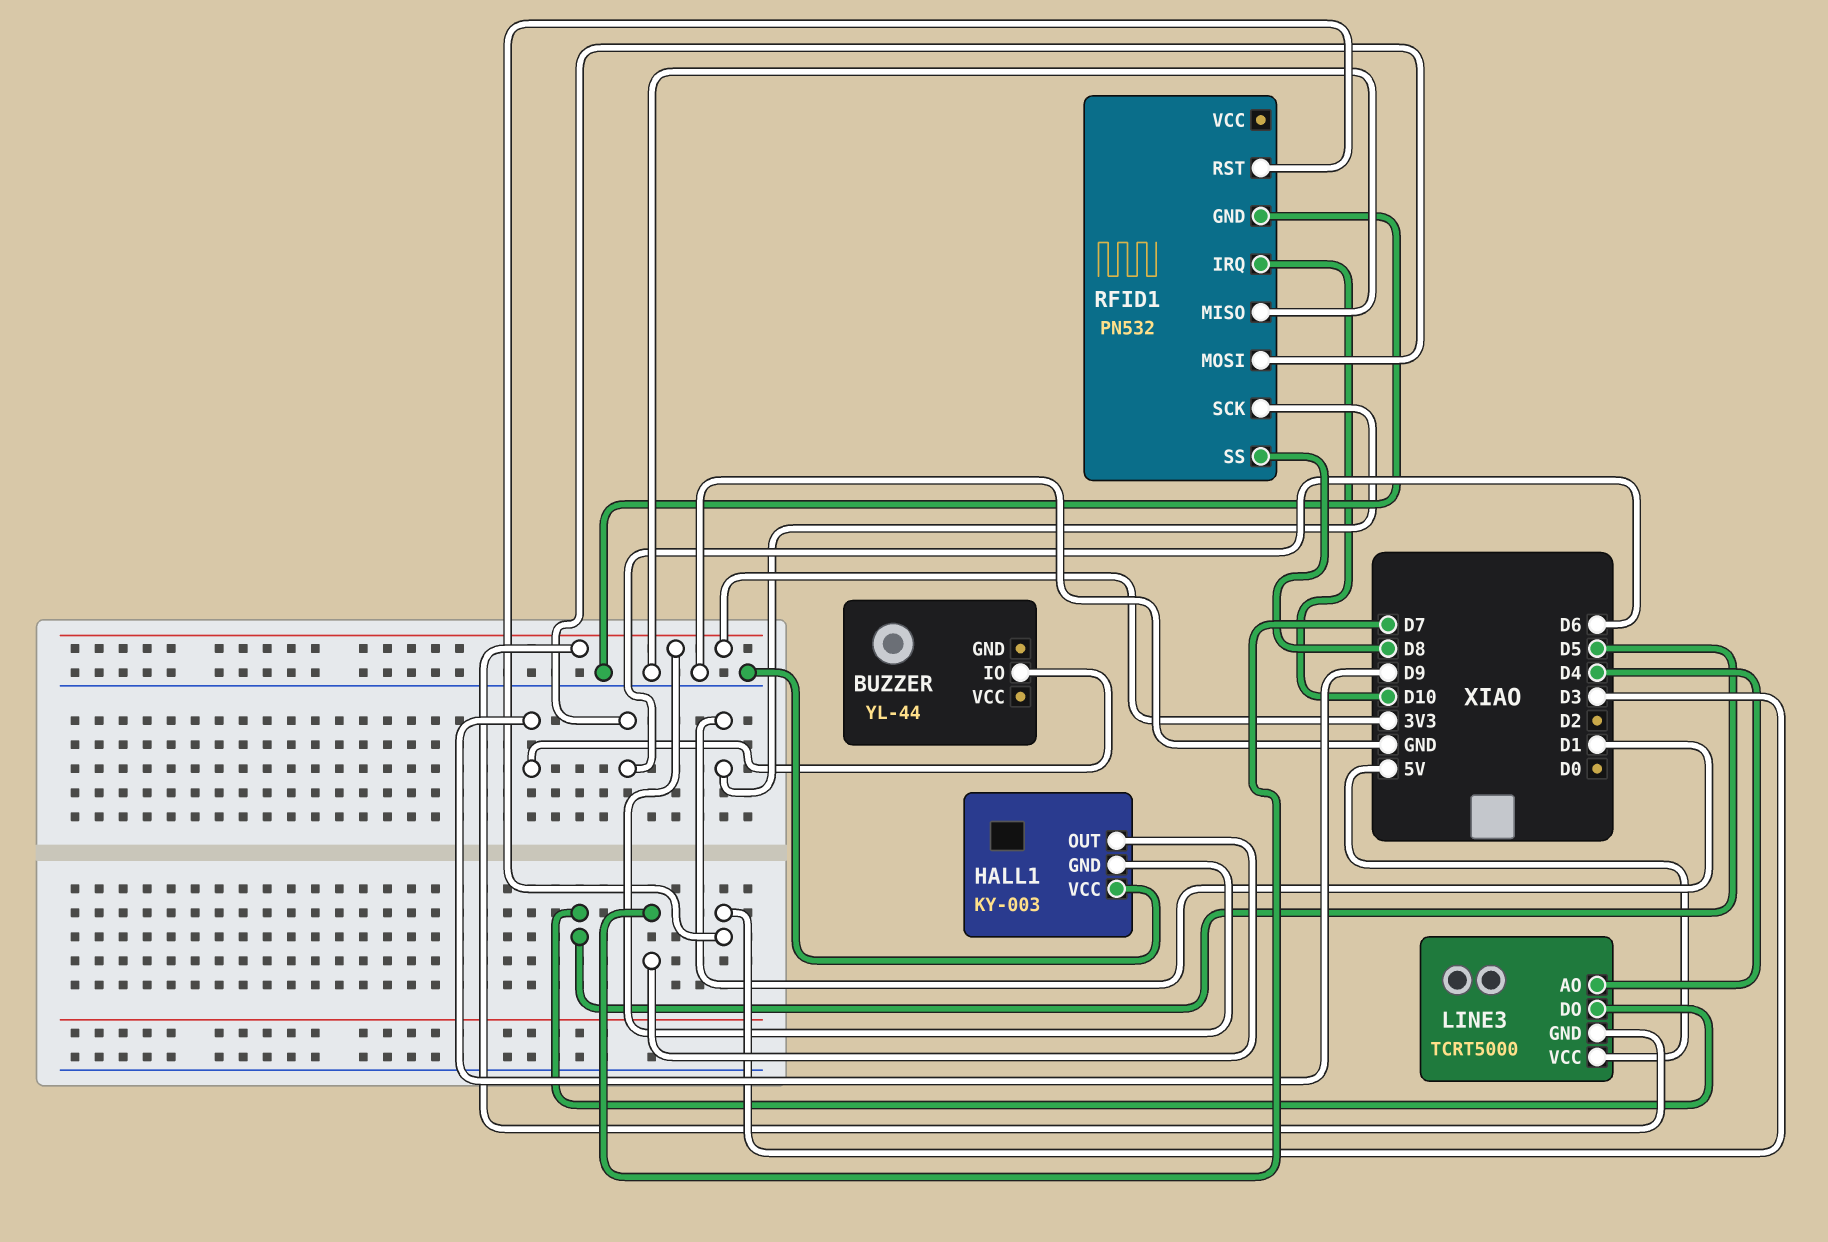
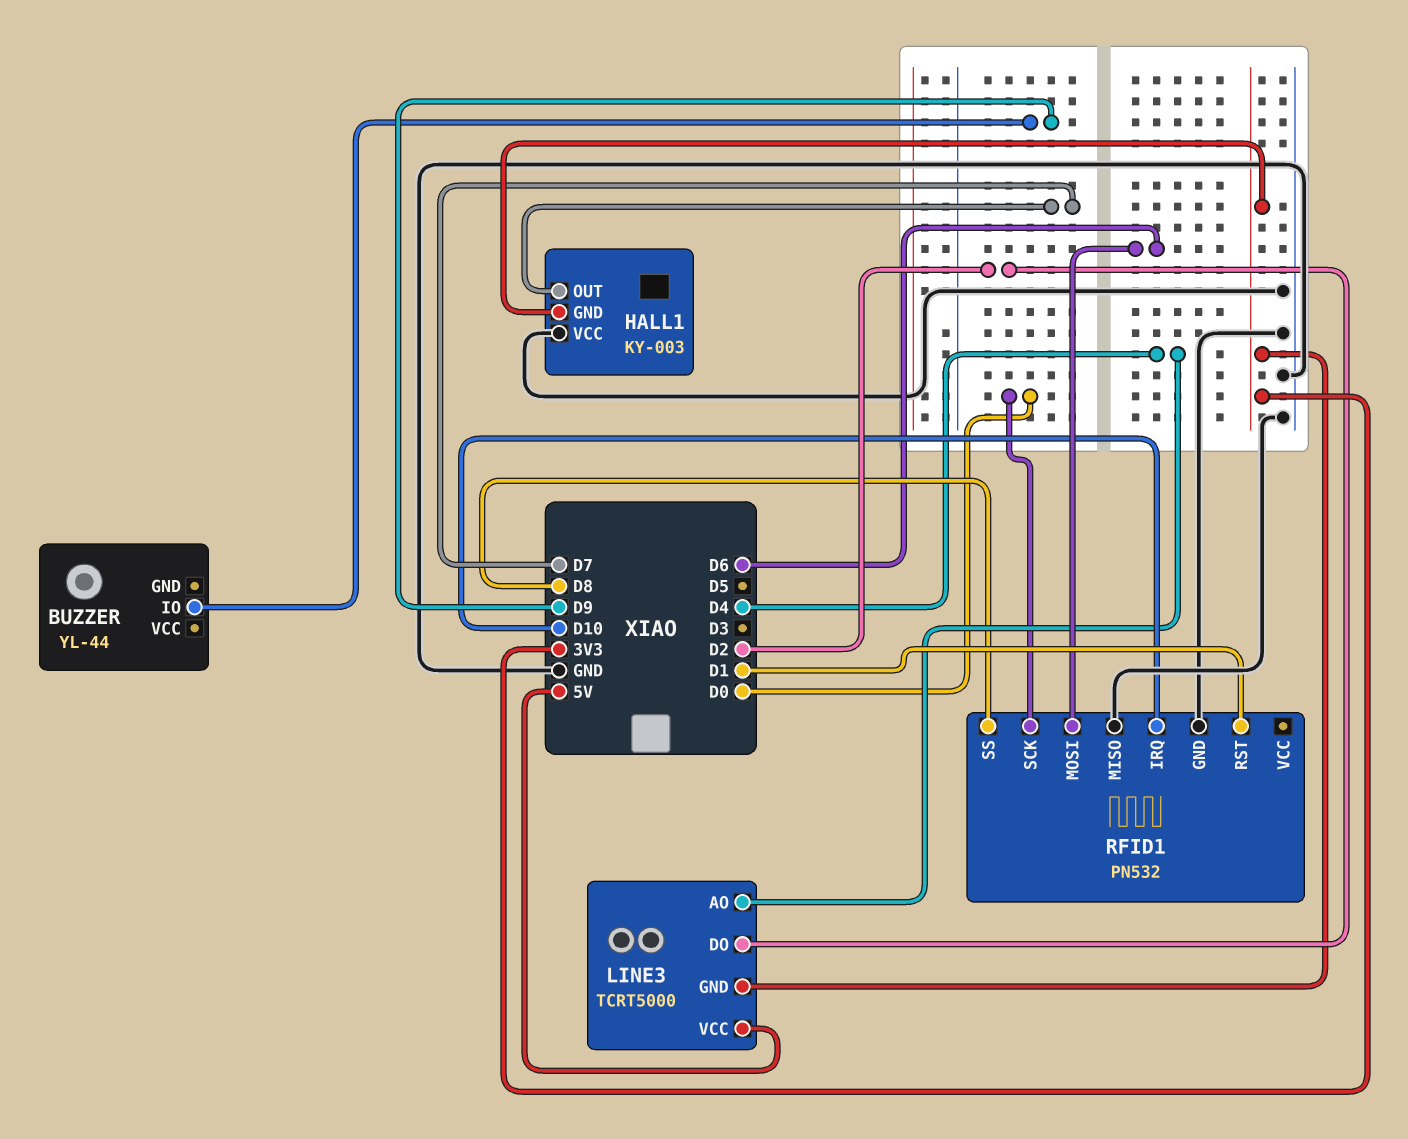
LINE3 pin DO: D5 -> D2
RFID1 pin RST: D3 -> D1
RFID1 pin SCK: D1 -> D0

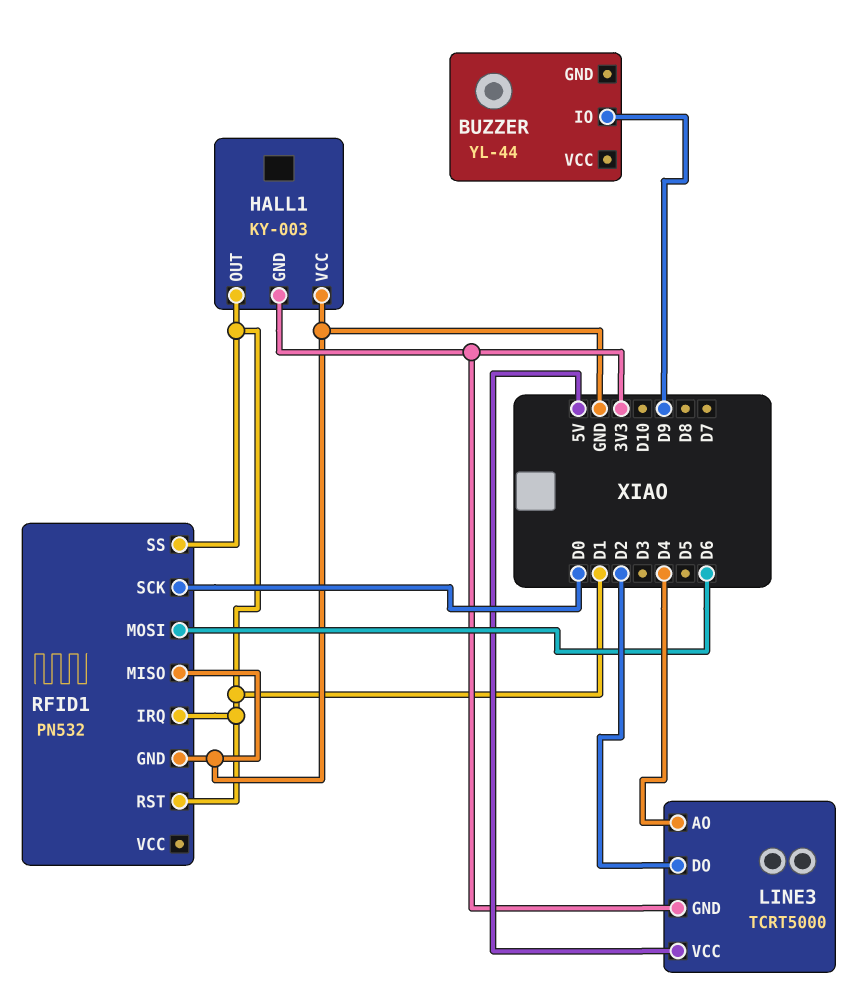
HALL1 pin OUT: D7 -> D1
RFID1 pin IRQ: D10 -> D1
RFID1 pin SS: D8 -> D1

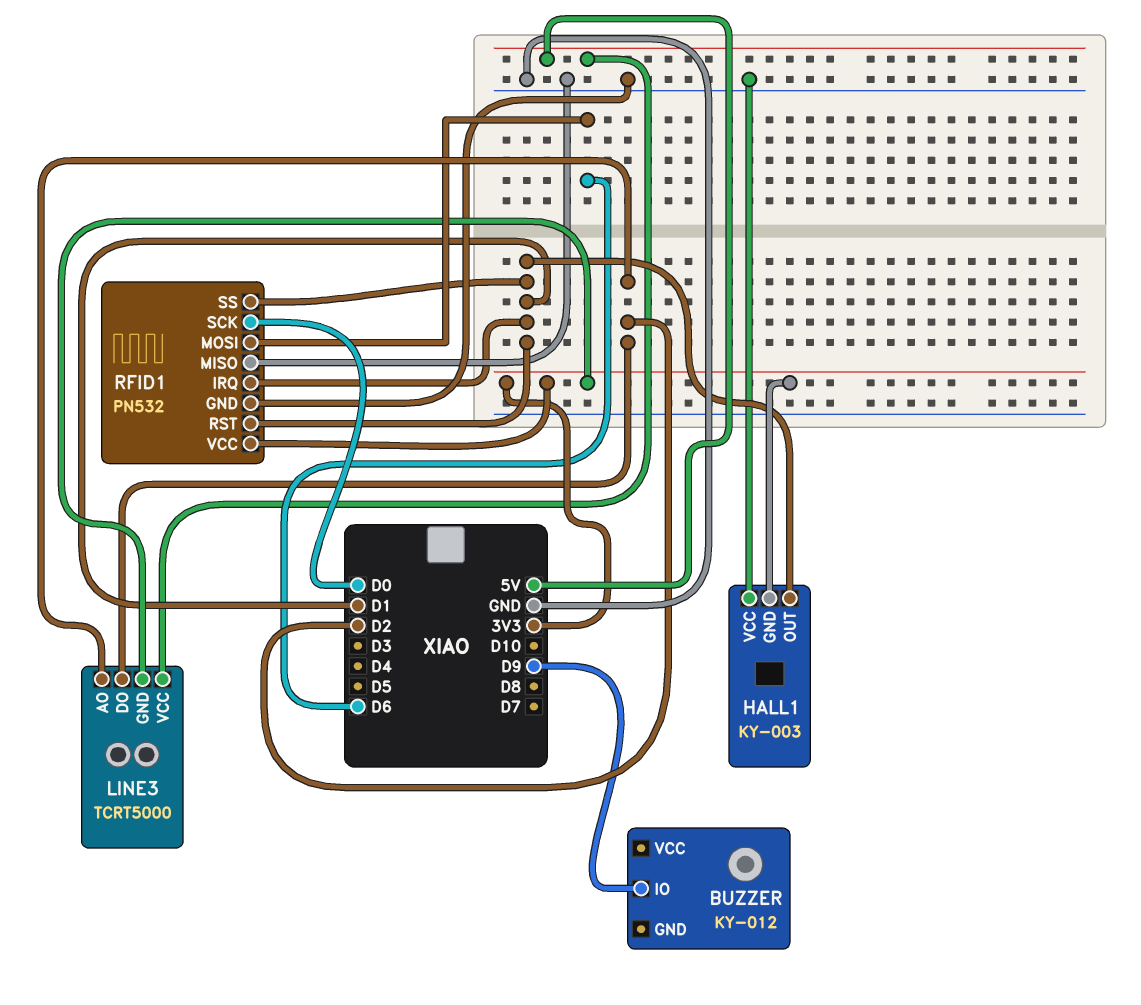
BUZZER: YL-44 -> KY-012
LINE3 pin AO: D4 -> D2
RFID1 pin VCC: none -> 3V3

